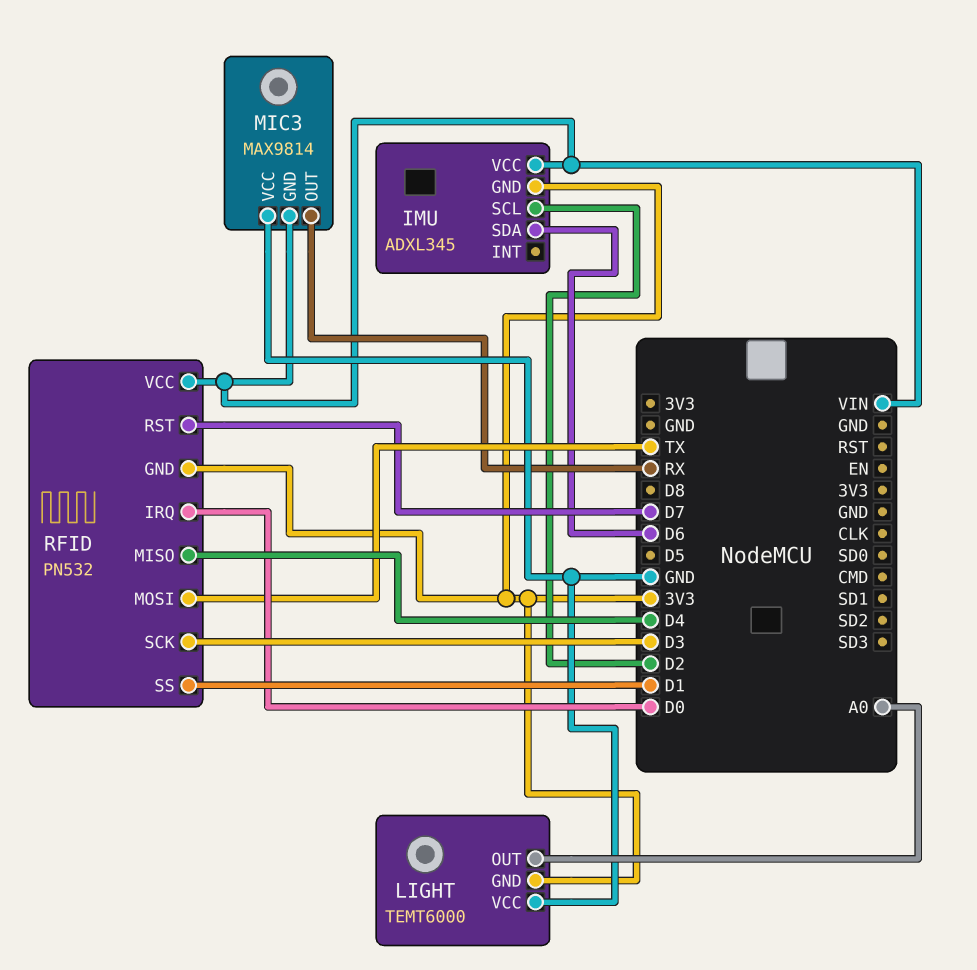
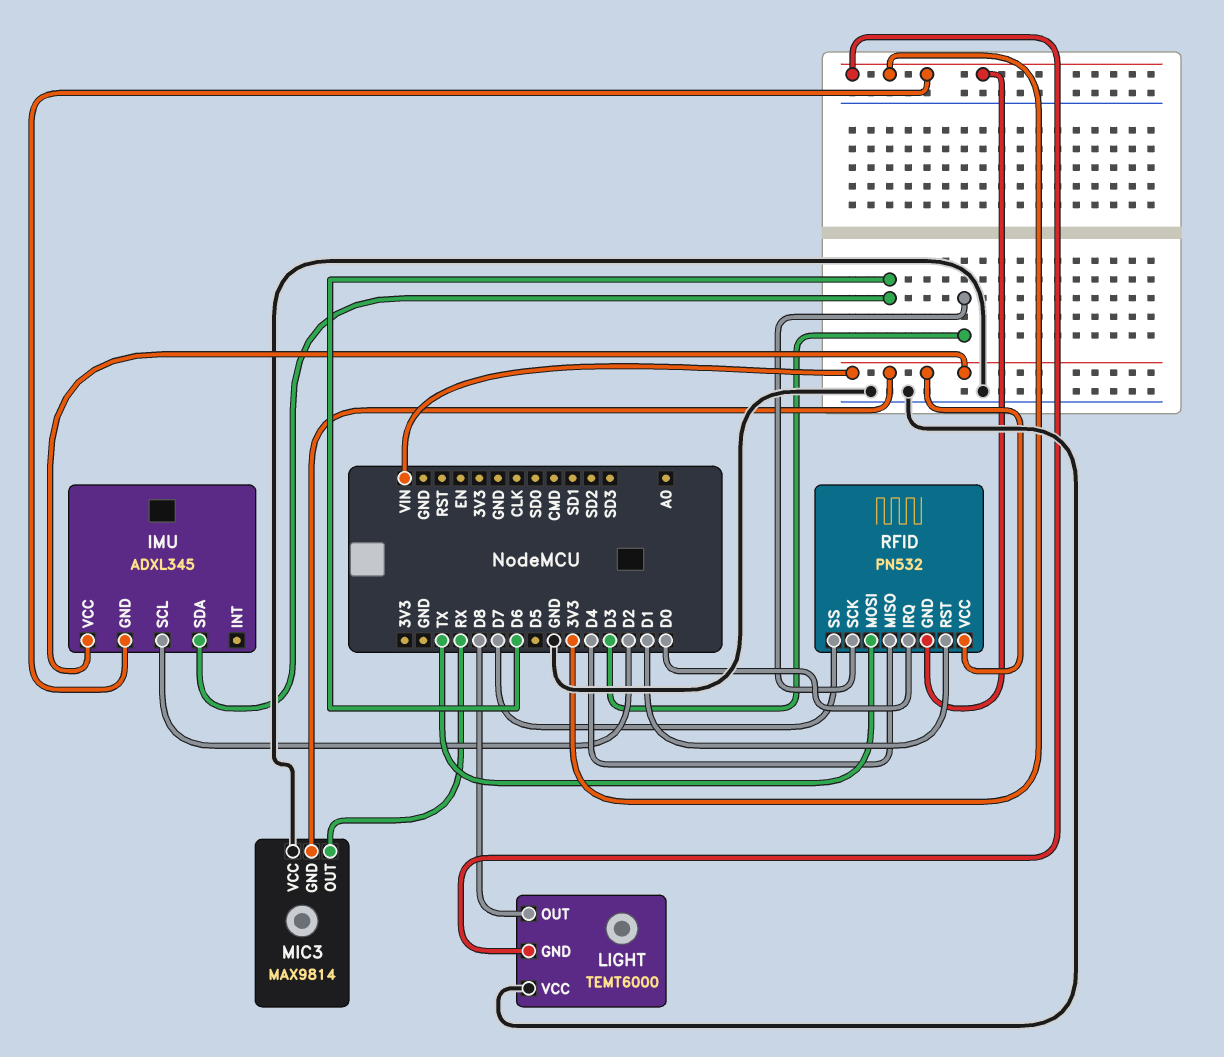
LIGHT pin OUT: A0 -> D8
RFID pin RST: D7 -> D1
RFID pin SS: D1 -> D7

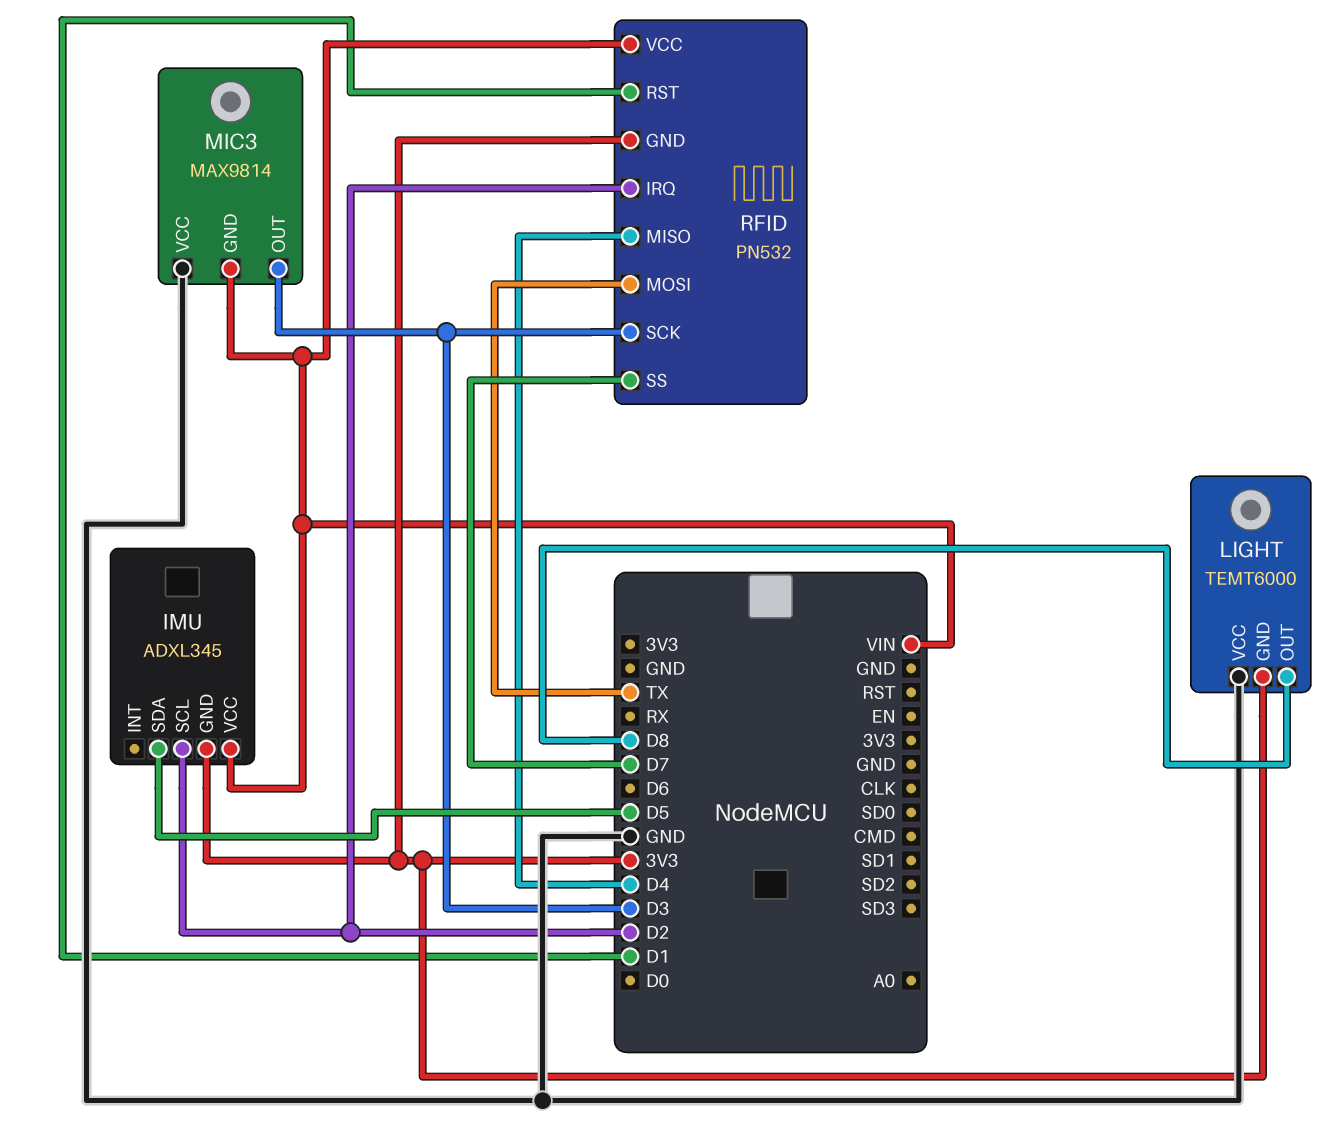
IMU pin SDA: D6 -> D5
MIC3 pin OUT: RX -> D3
RFID pin IRQ: D0 -> D2

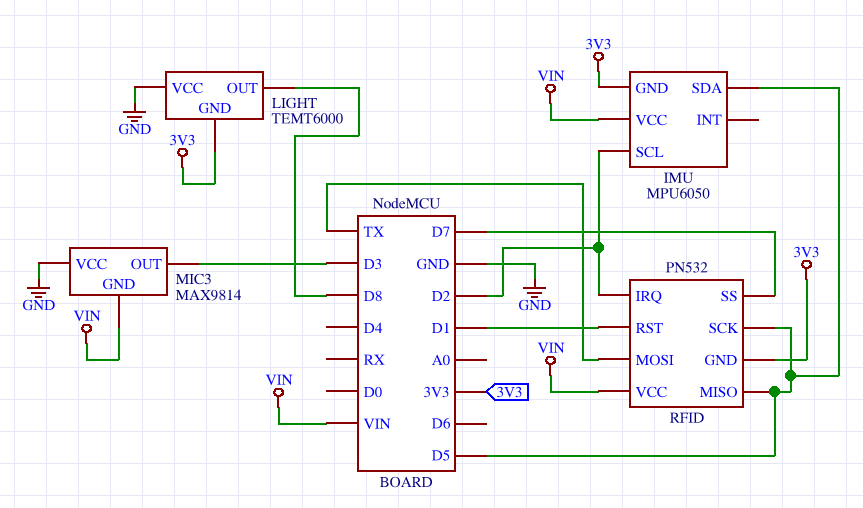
IMU: ADXL345 -> MPU6050
RFID pin MISO: D4 -> D5
RFID pin SCK: D3 -> D5

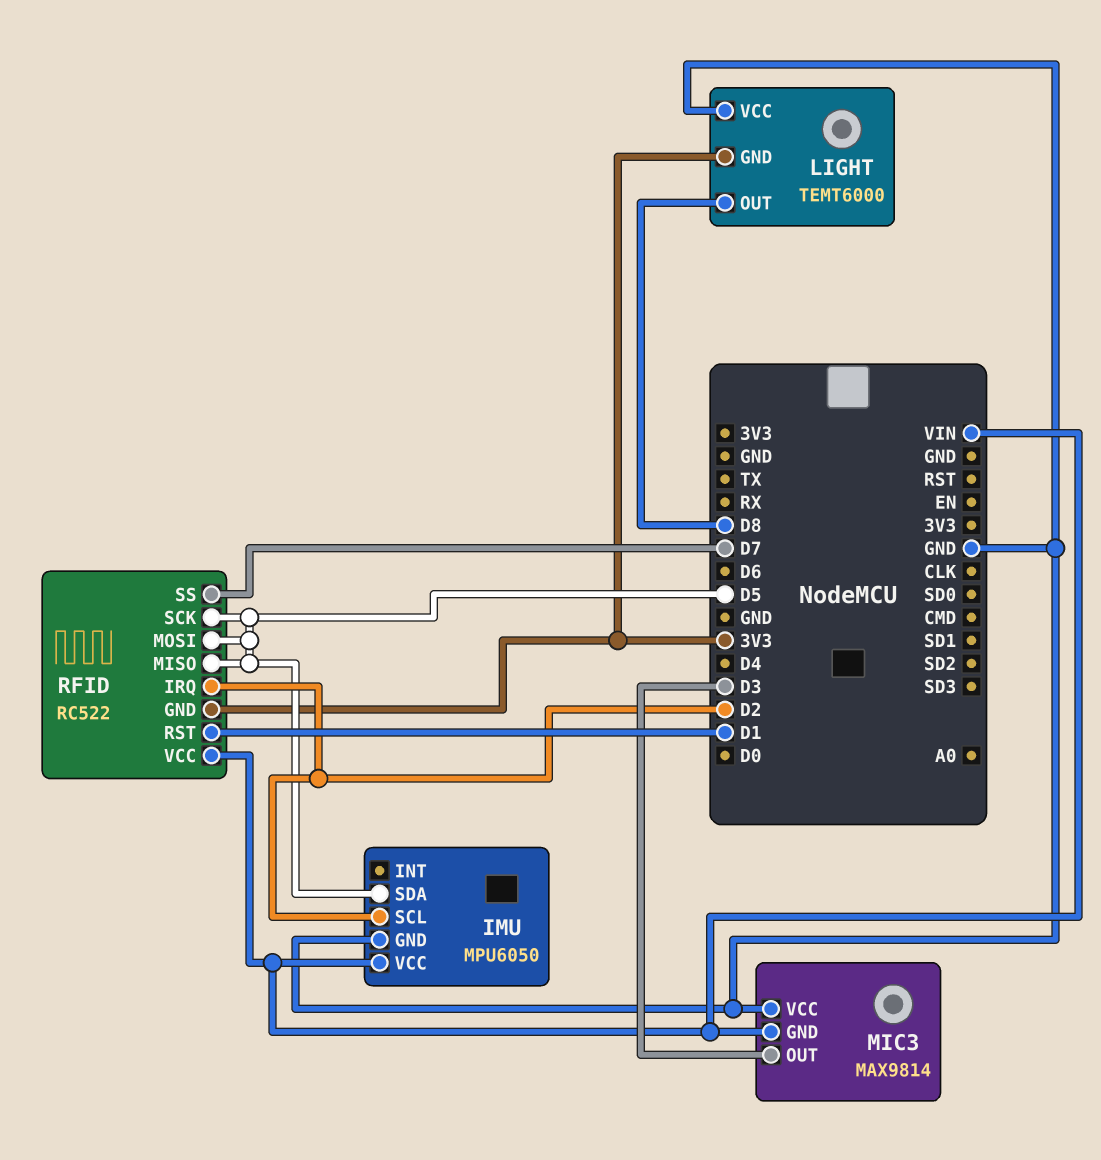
IMU pin GND: 3V3 -> GND
RFID: PN532 -> RC522
RFID pin MOSI: TX -> D5

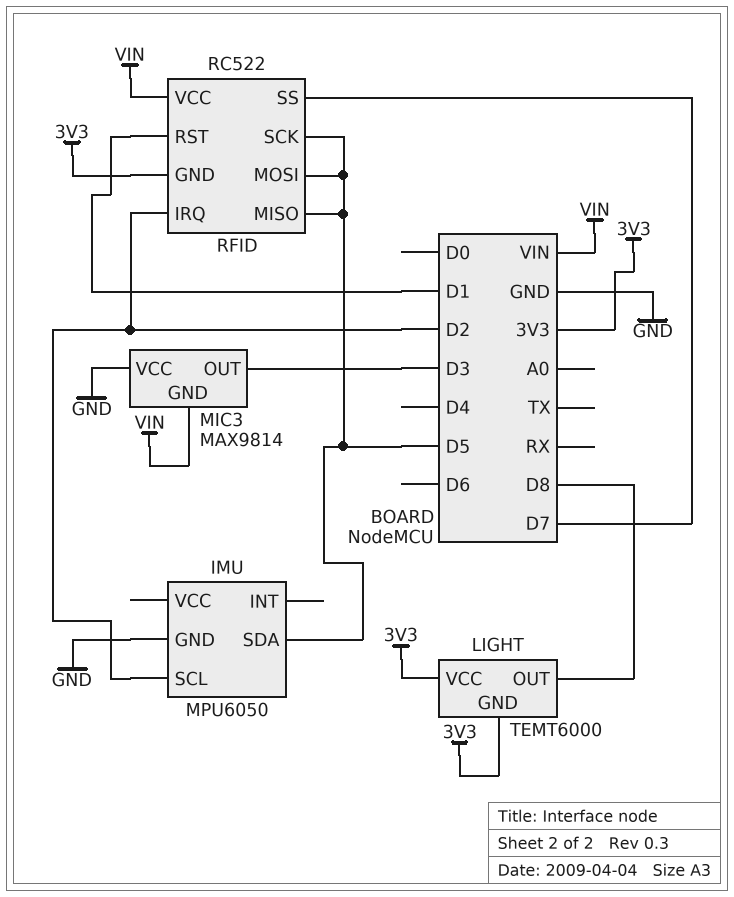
IMU pin VCC: VIN -> none
LIGHT pin VCC: GND -> 3V3

